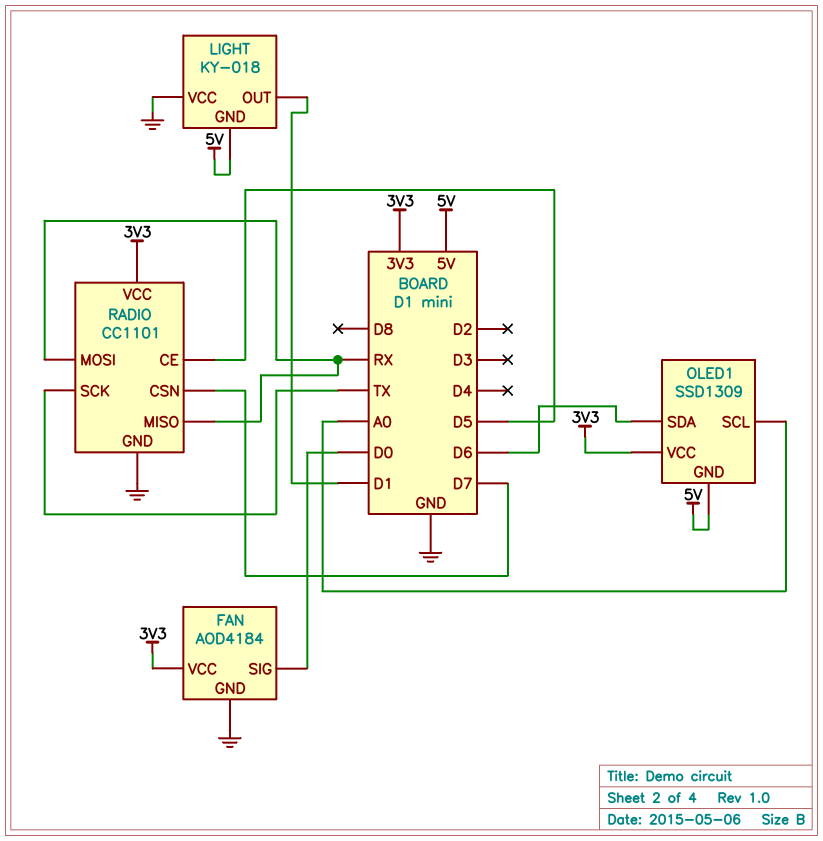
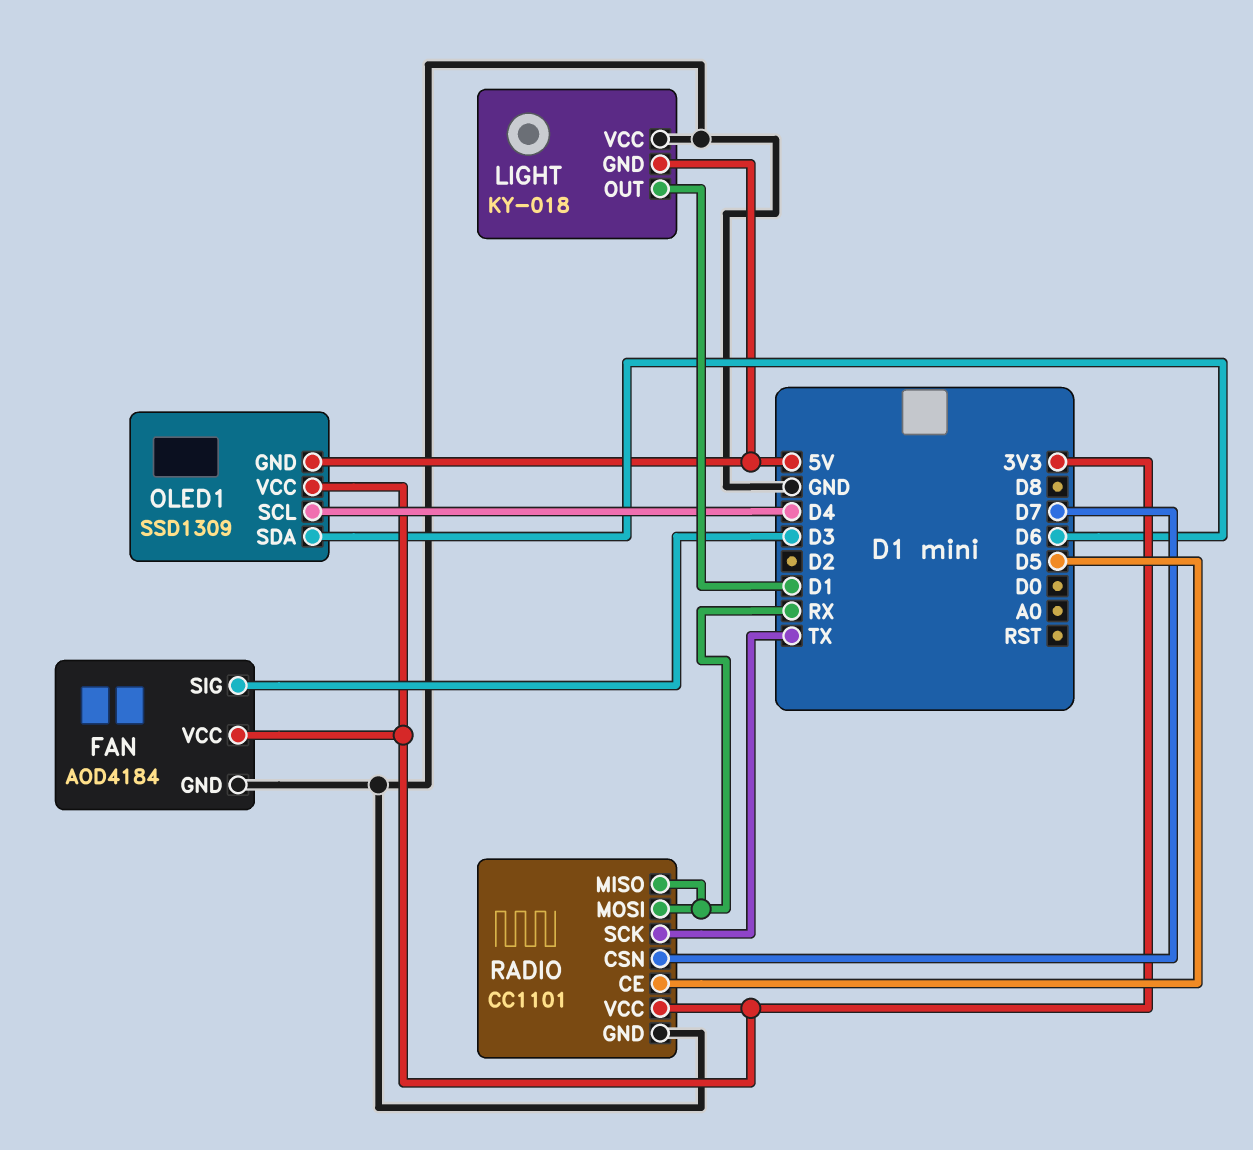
FAN pin SIG: D0 -> D3
OLED1 pin SCL: A0 -> D4

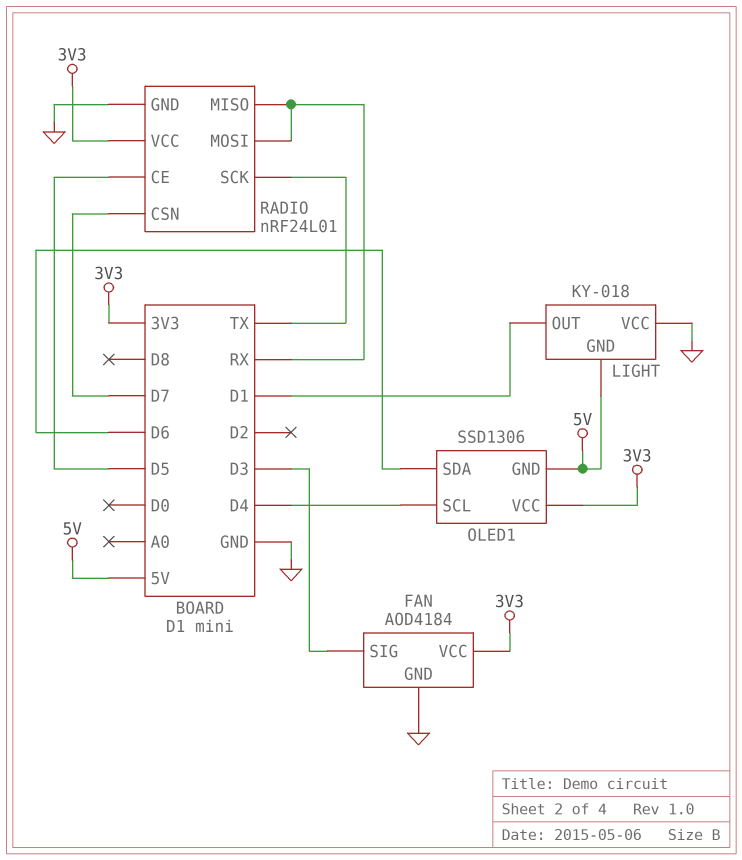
OLED1: SSD1309 -> SSD1306
RADIO: CC1101 -> nRF24L01

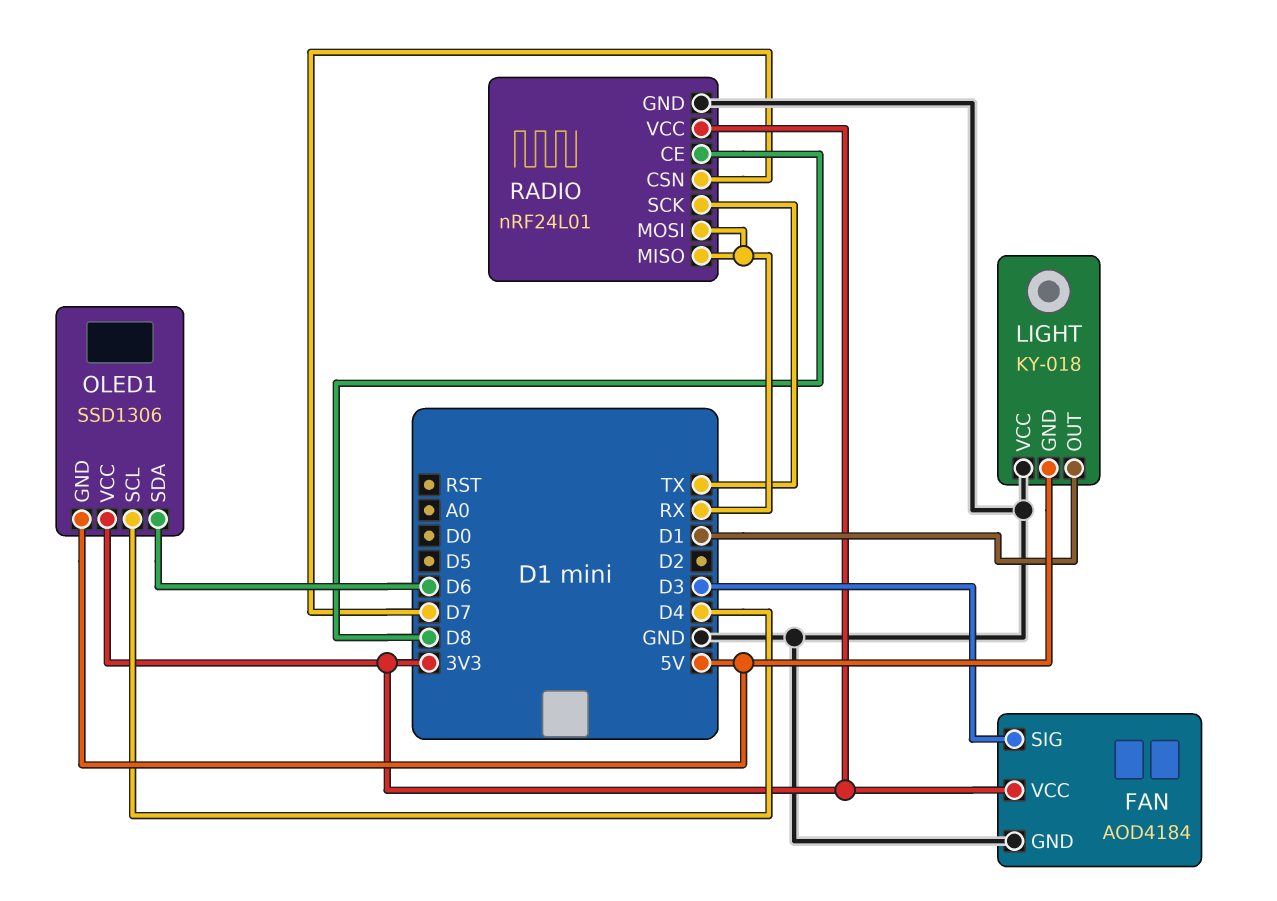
RADIO pin CE: D5 -> D8

